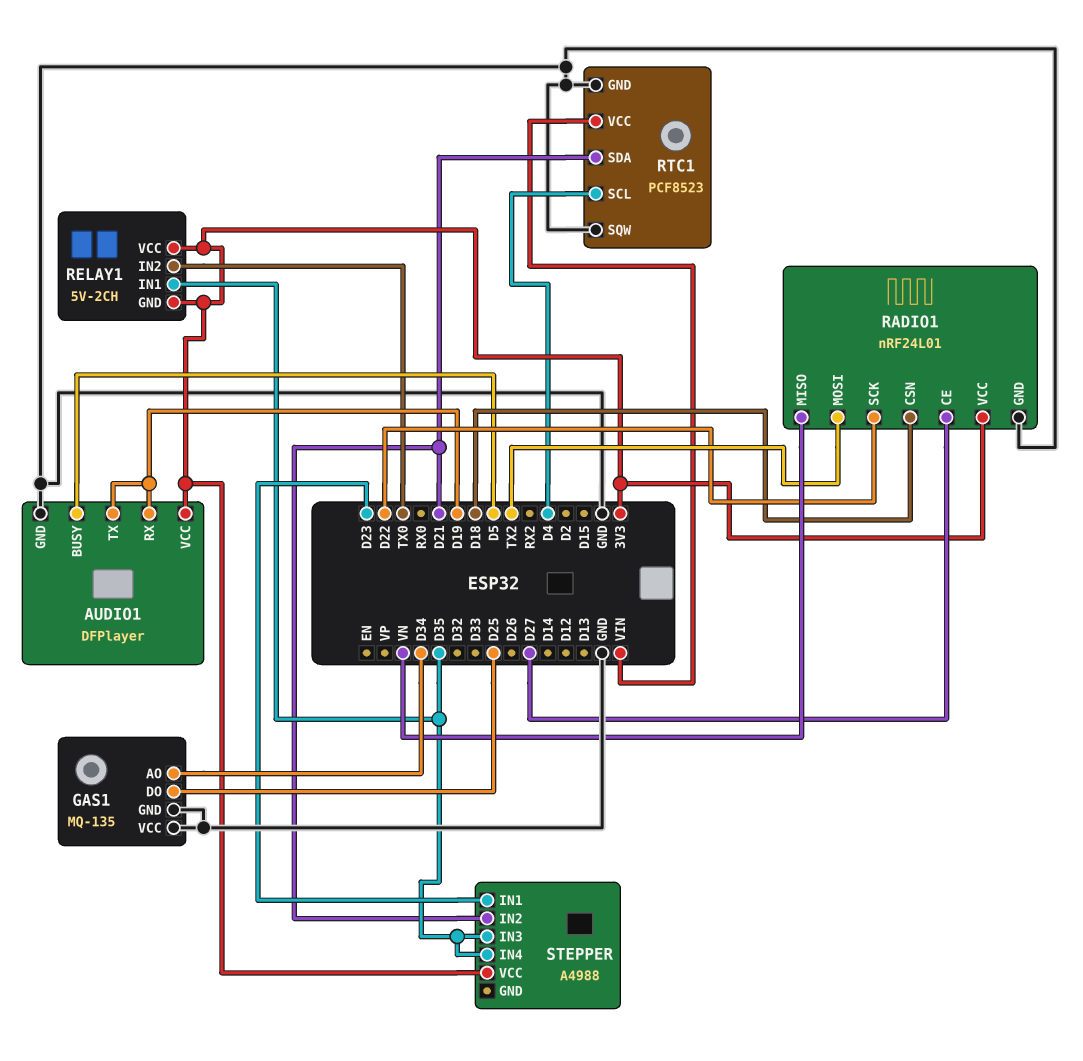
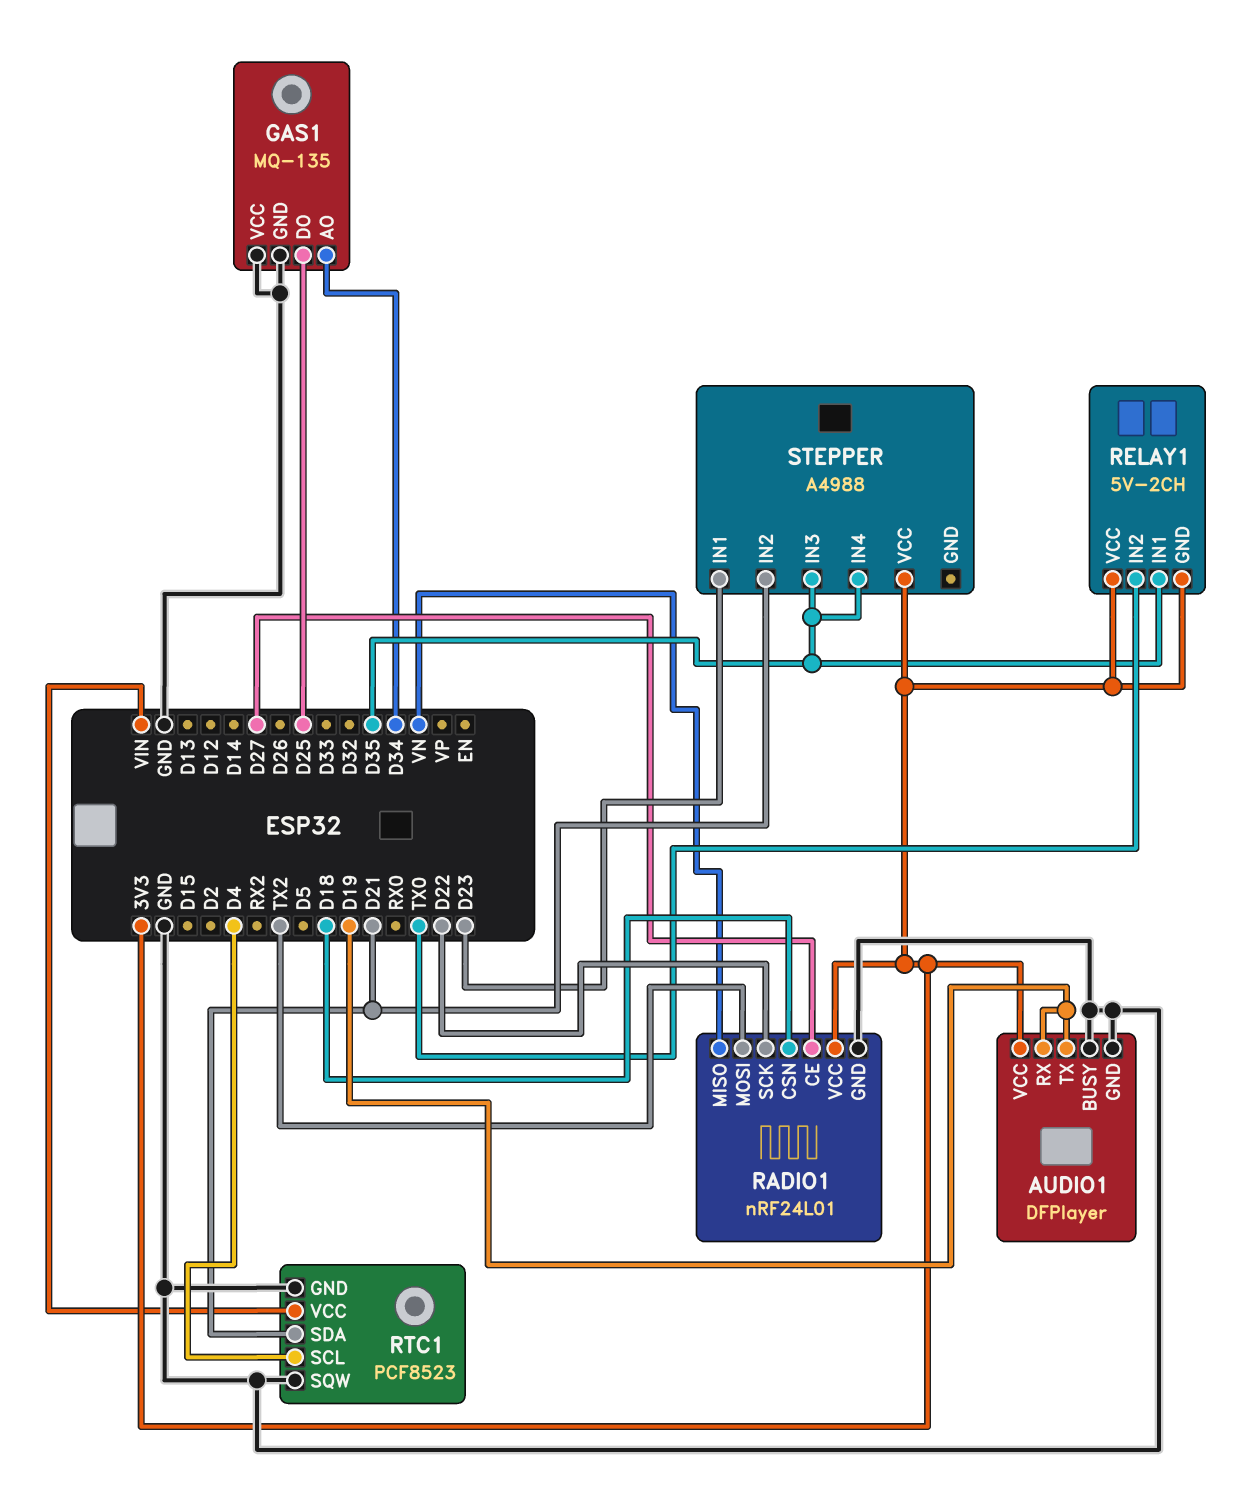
AUDIO1 pin BUSY: D5 -> GND

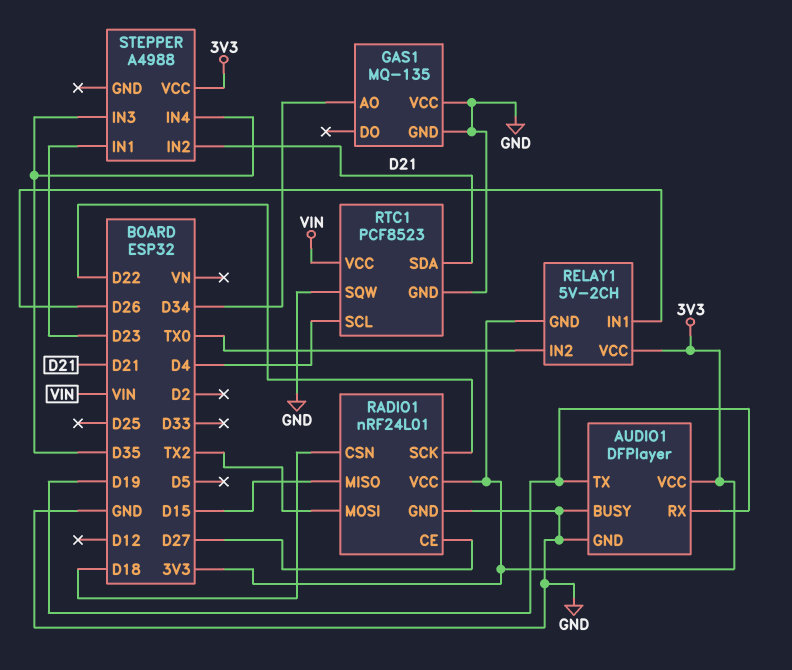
GAS1 pin DO: D25 -> none
RADIO1 pin MISO: VN -> D15
RELAY1 pin IN1: D35 -> D26

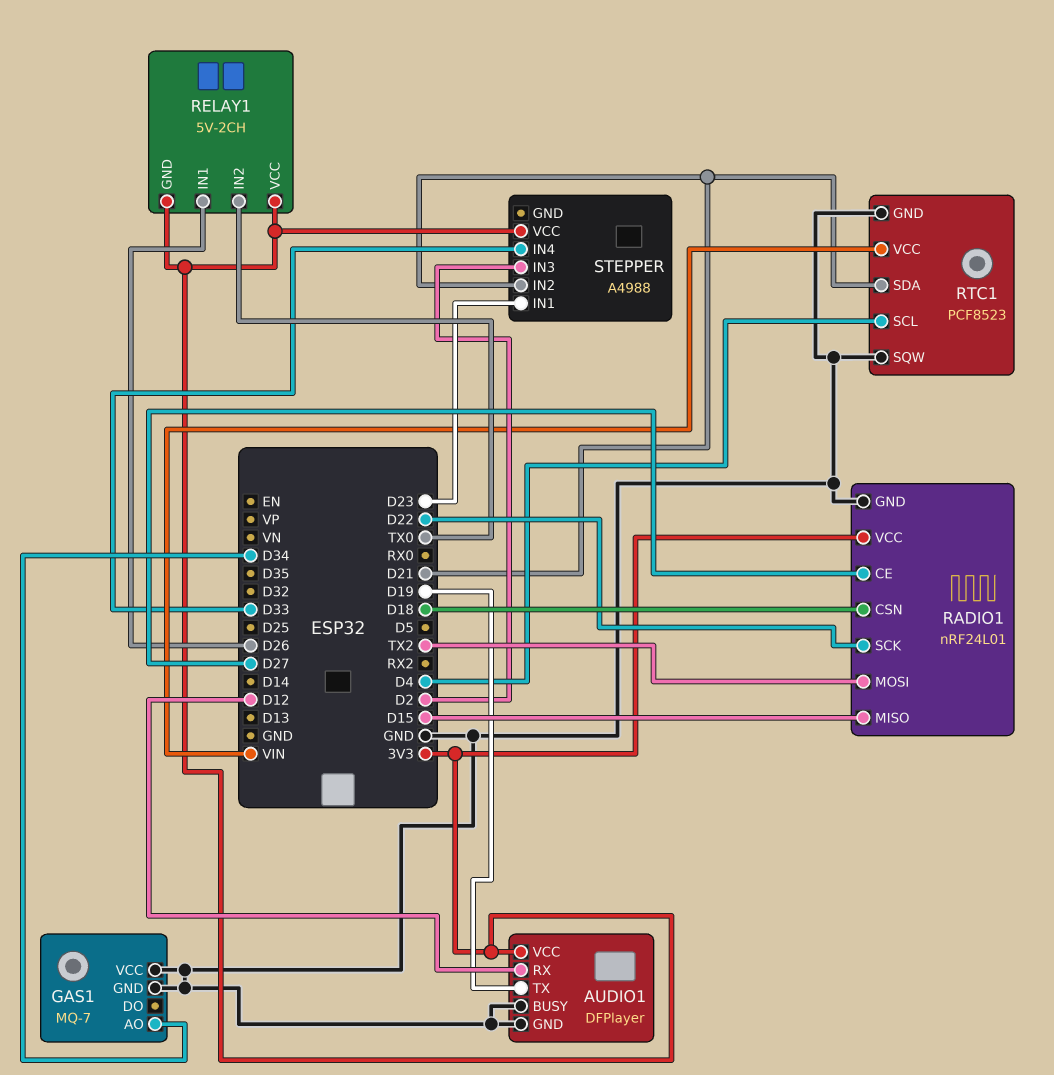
AUDIO1 pin RX: D19 -> D12
GAS1: MQ-135 -> MQ-7
STEPPER pin IN3: D35 -> D2
STEPPER pin IN4: D35 -> D33

